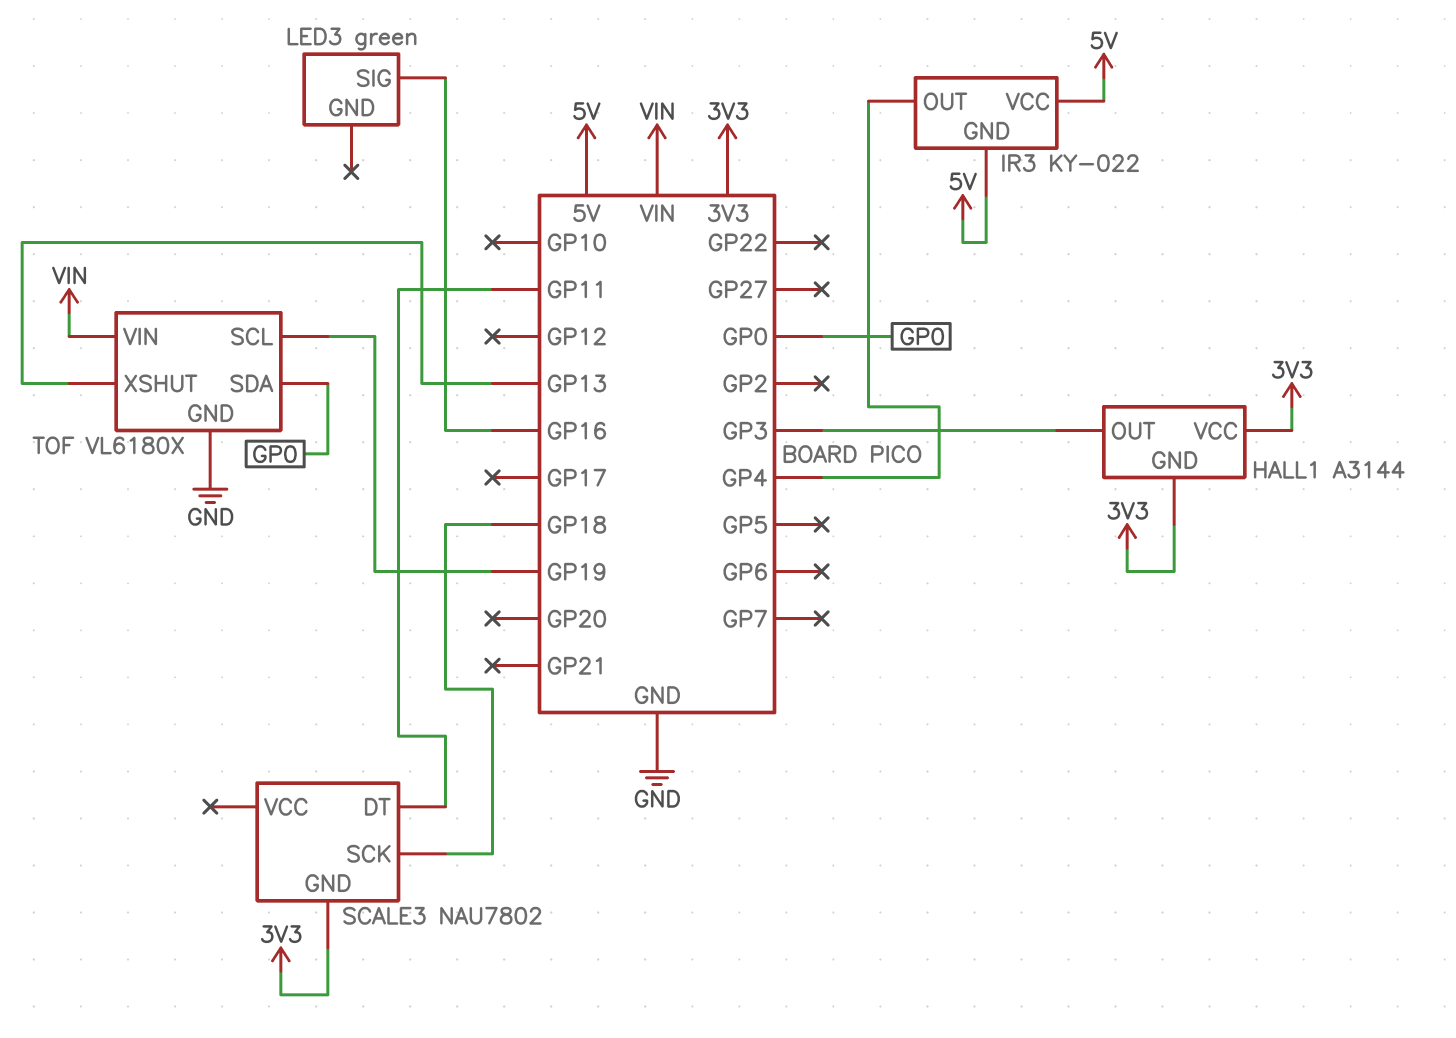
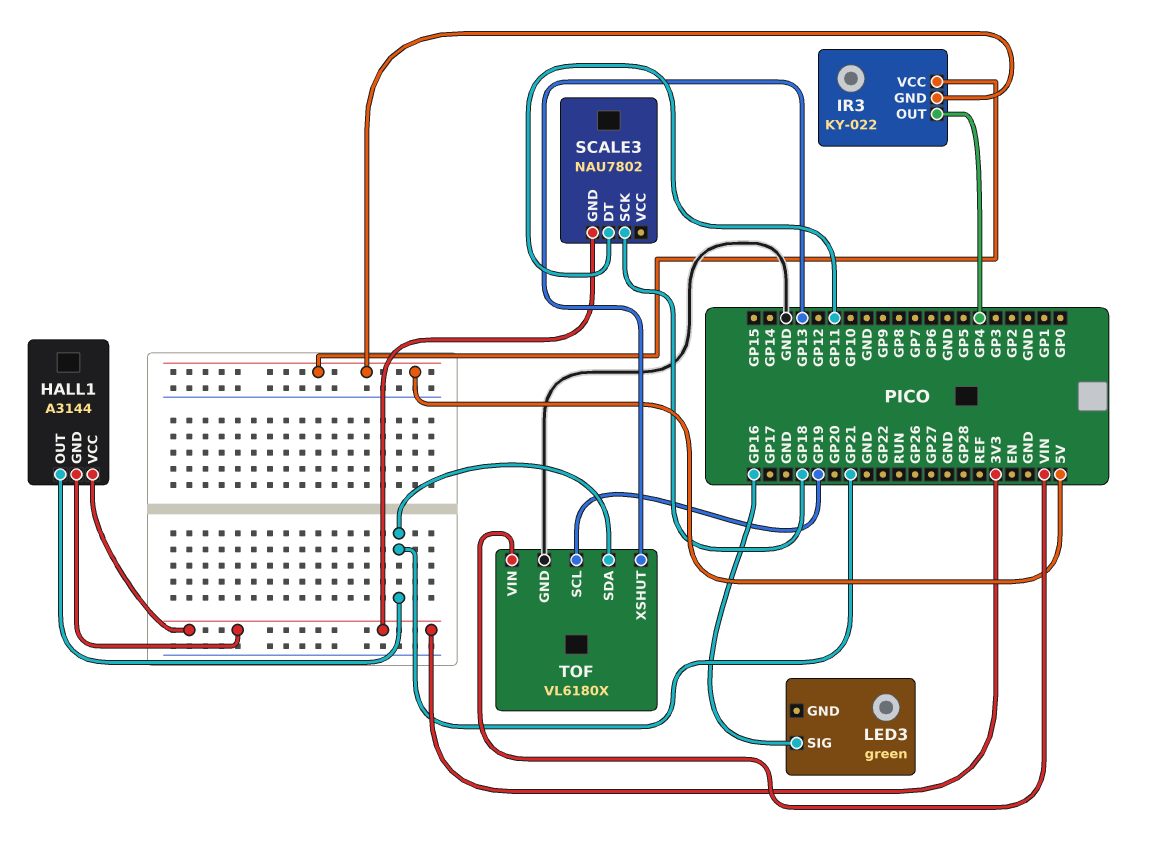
HALL1 pin OUT: GP3 -> GP21
TOF pin SDA: GP0 -> GP21

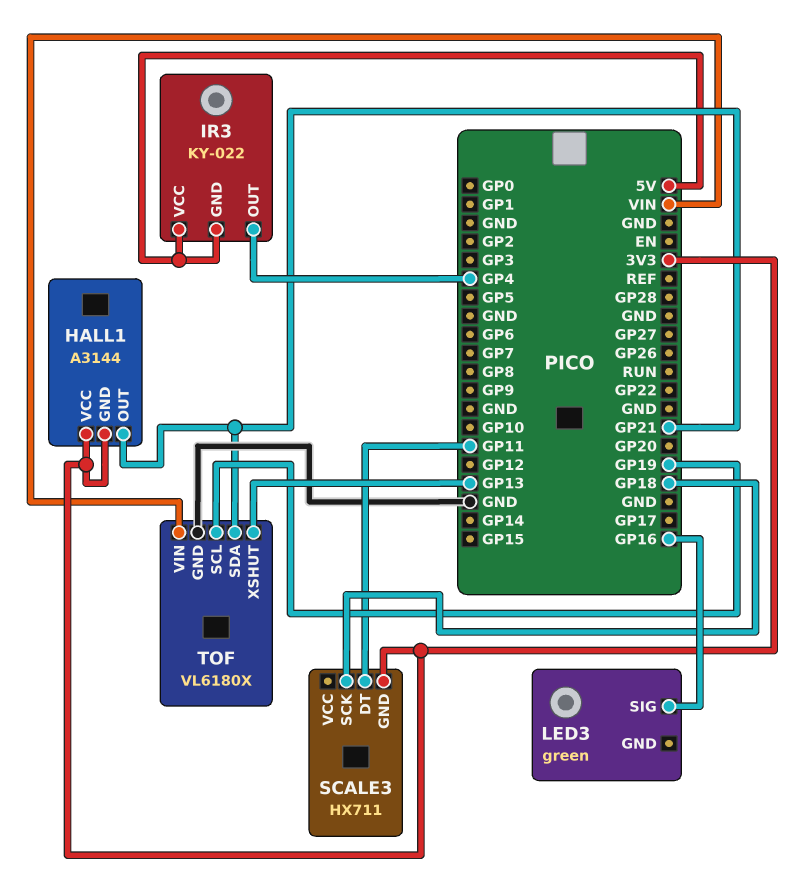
SCALE3: NAU7802 -> HX711

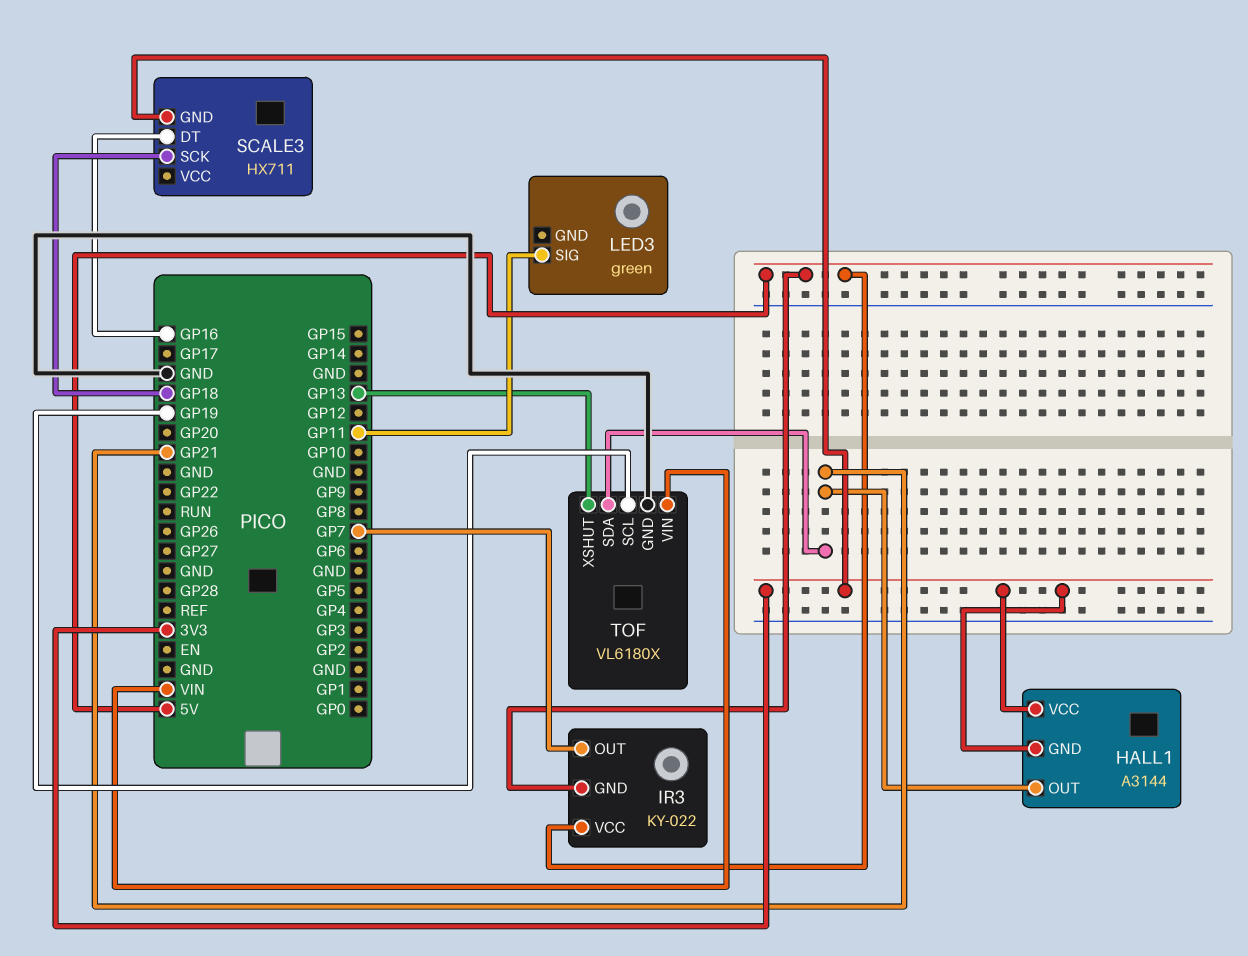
IR3 pin OUT: GP4 -> GP7
LED3 pin SIG: GP16 -> GP11
SCALE3 pin DT: GP11 -> GP16

